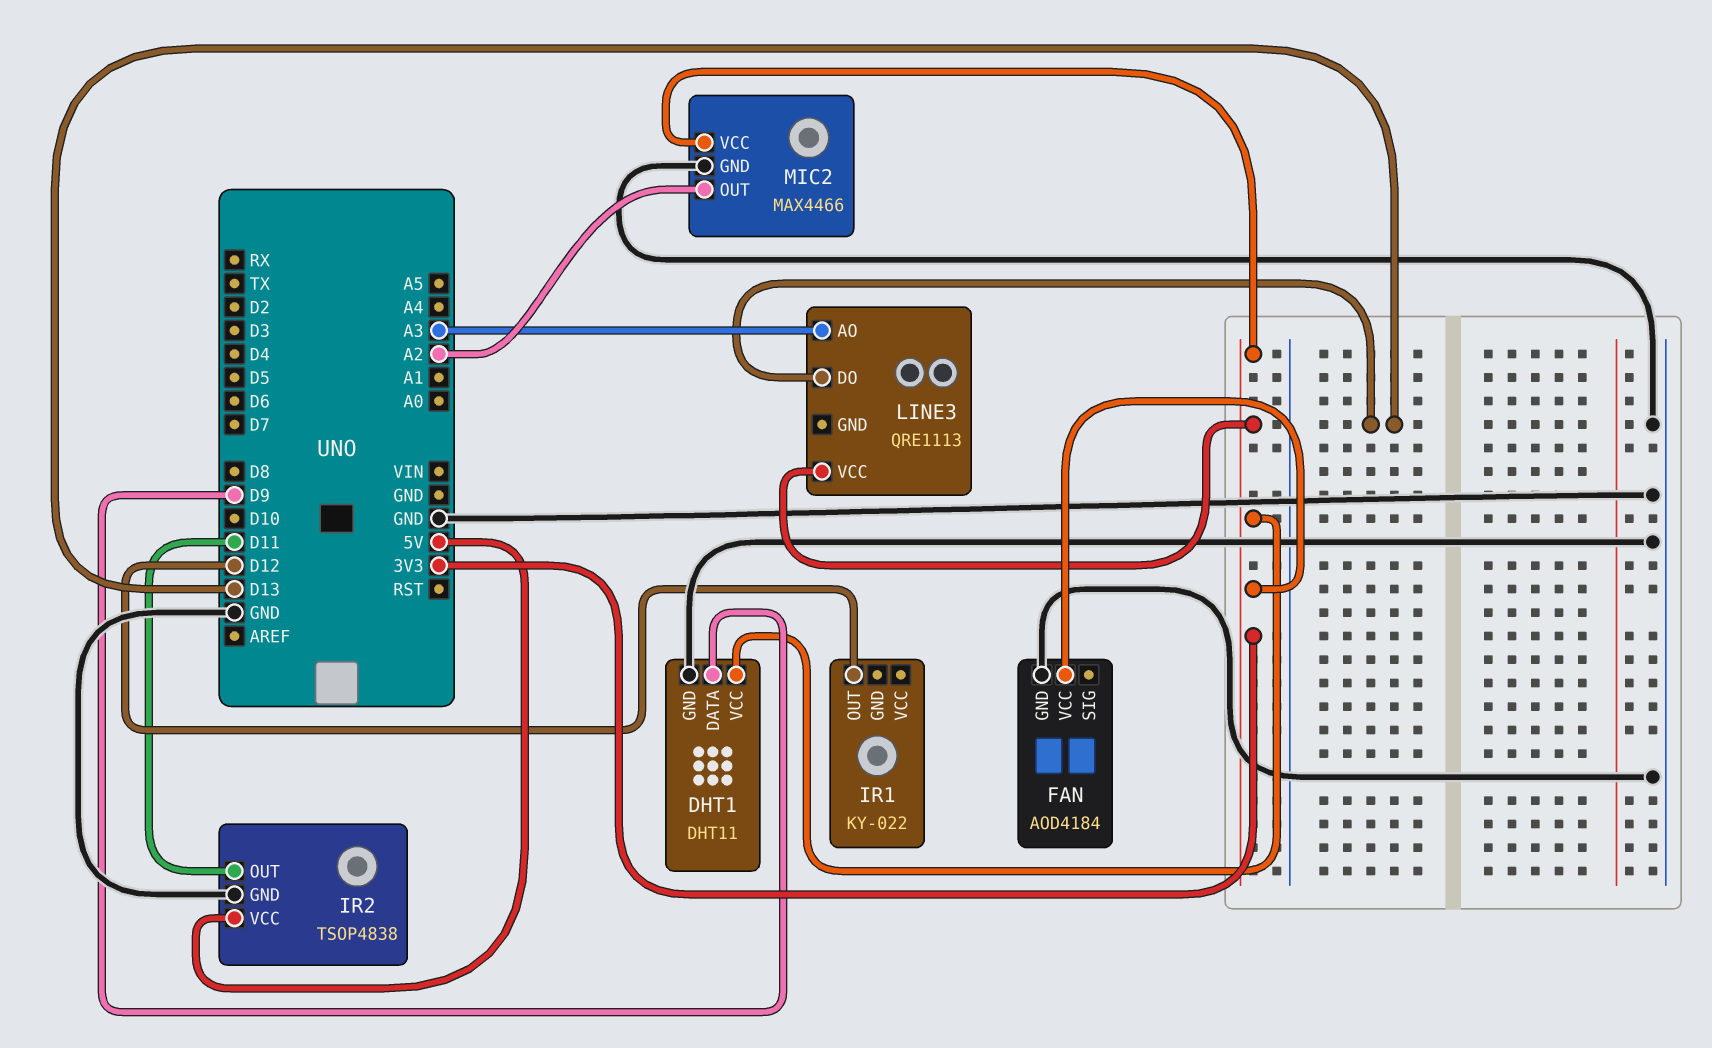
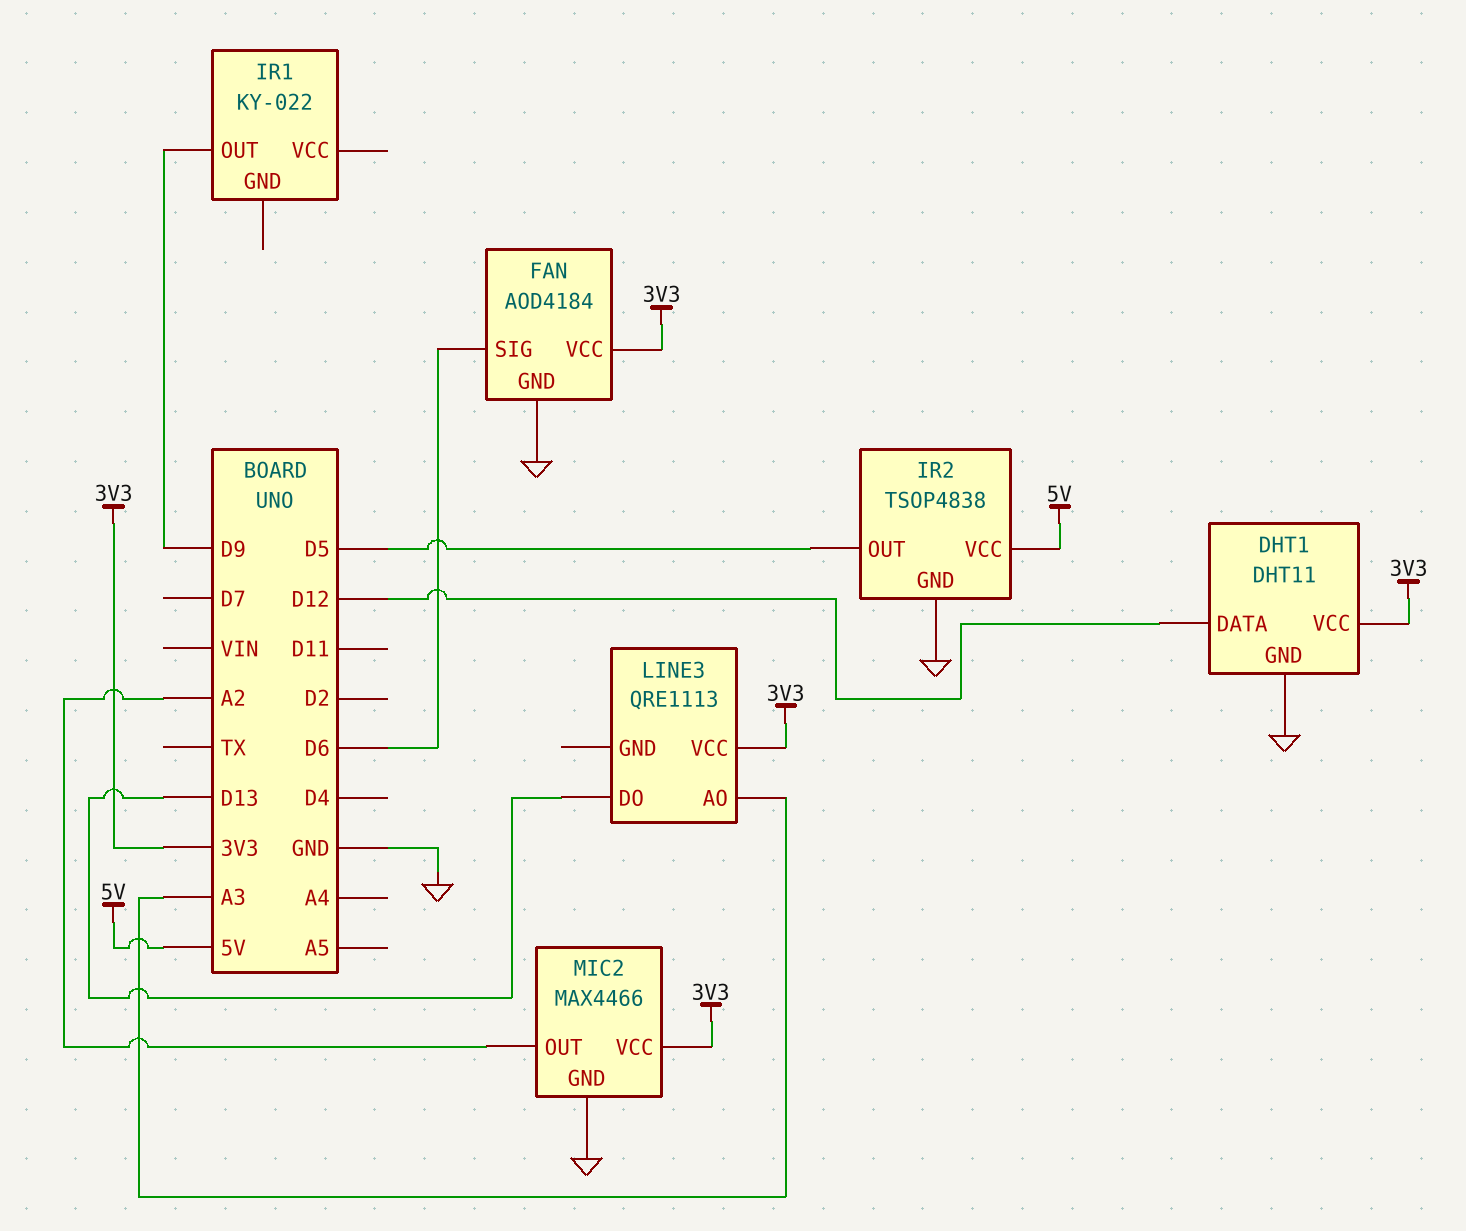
DHT1 pin DATA: D9 -> D12
FAN pin SIG: none -> D6
IR1 pin OUT: D12 -> D9
IR2 pin OUT: D11 -> D5

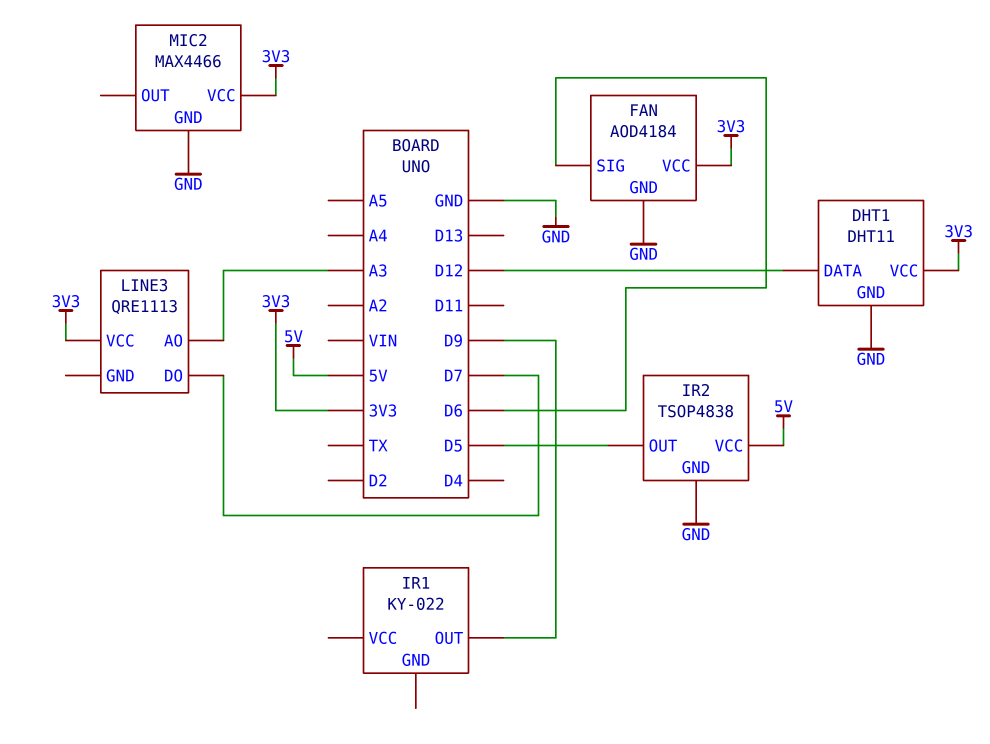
LINE3 pin DO: D13 -> D7
MIC2 pin OUT: A2 -> none

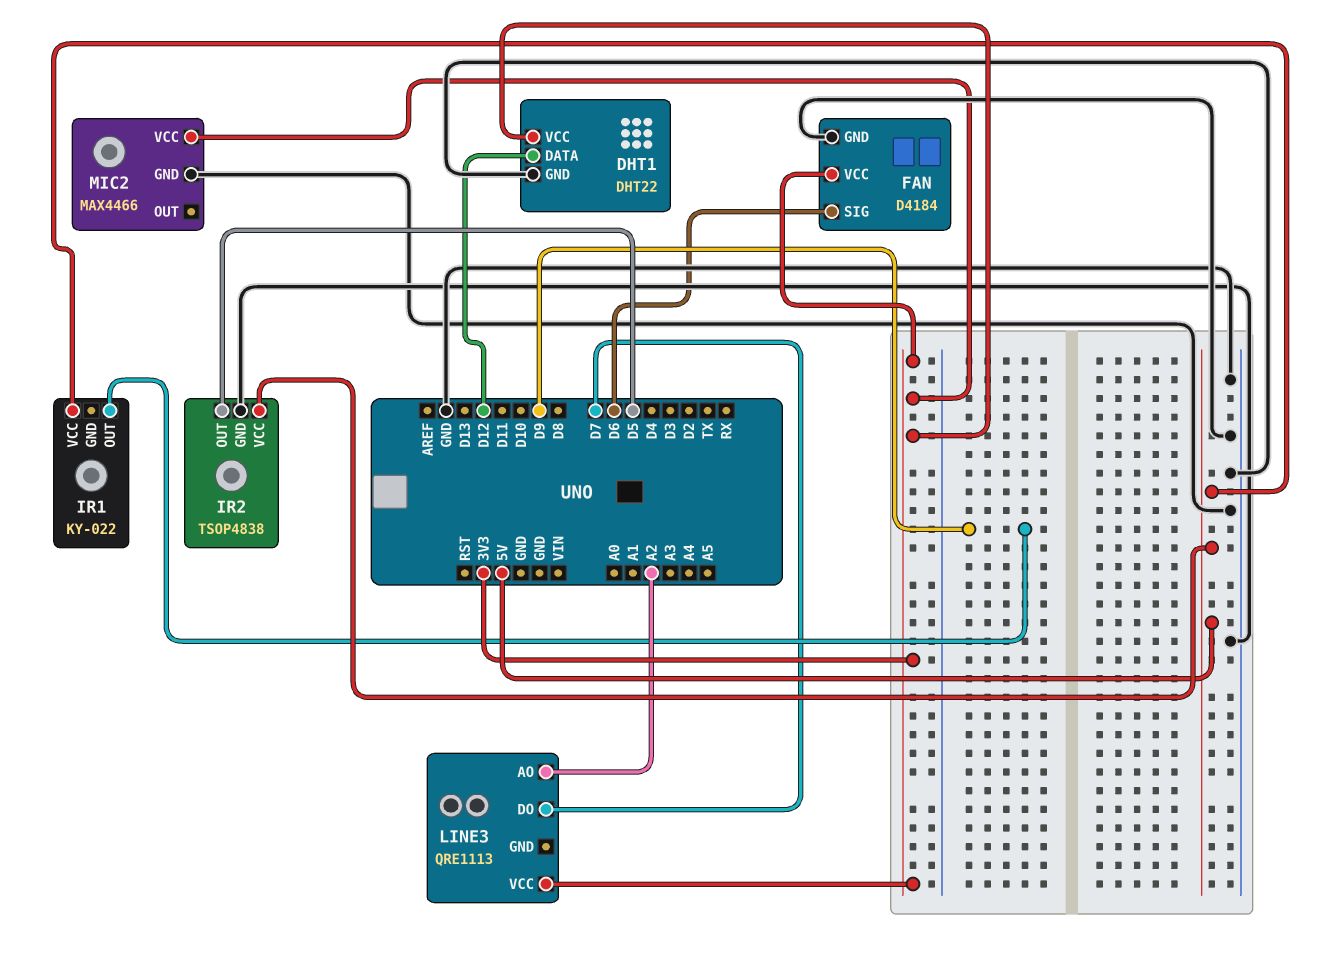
DHT1: DHT11 -> DHT22
FAN: AOD4184 -> D4184
IR1 pin VCC: none -> 5V
LINE3 pin AO: A3 -> A2

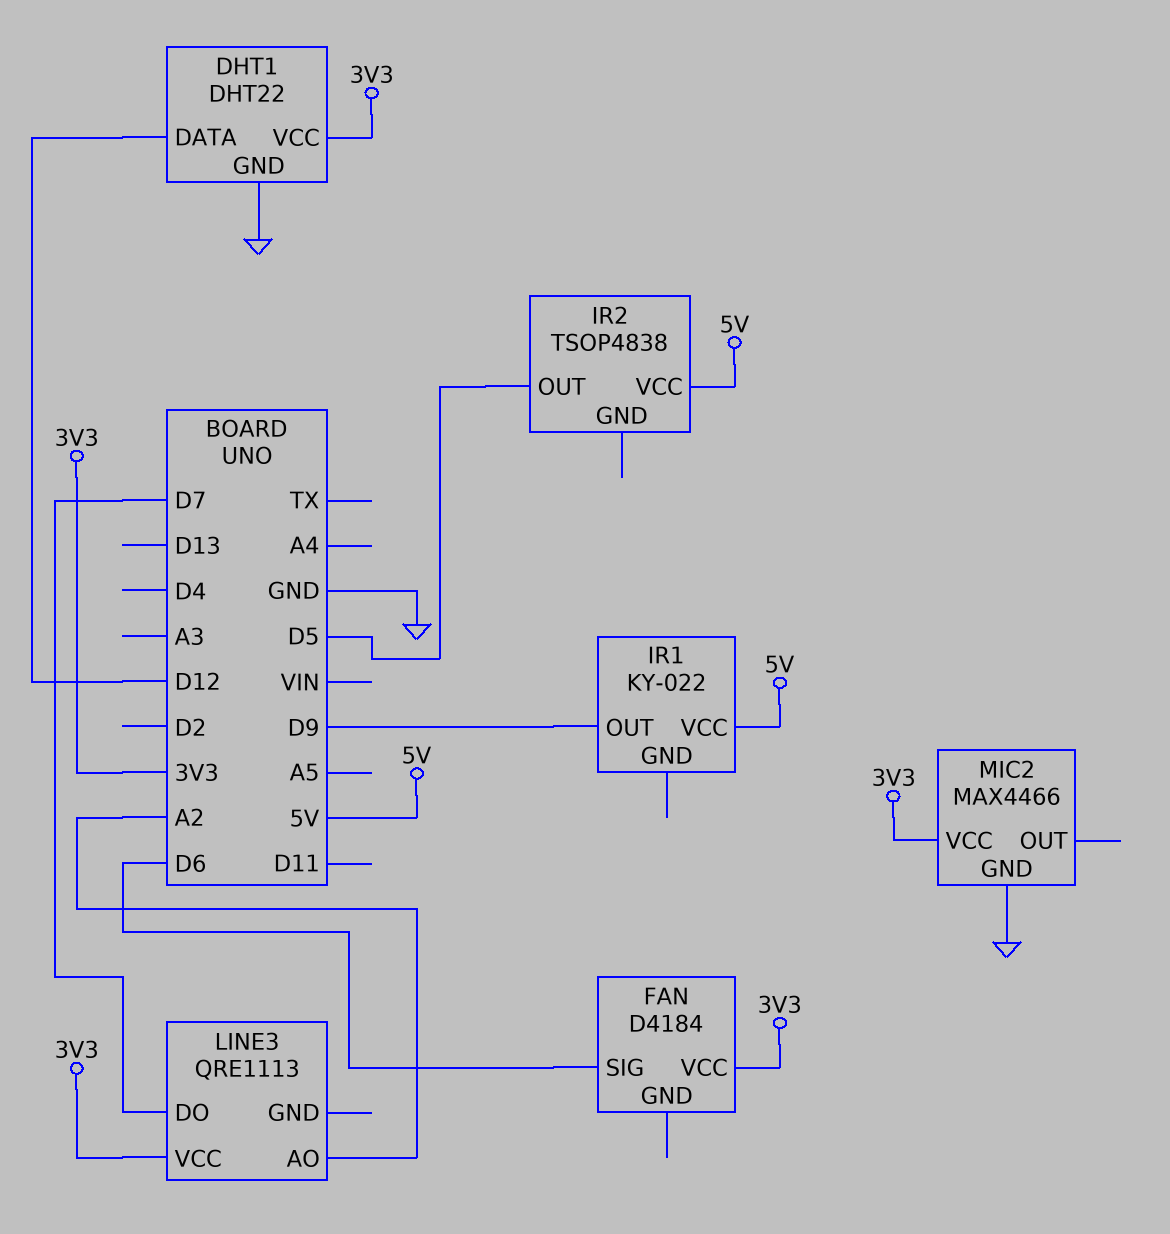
FAN pin GND: GND -> none
IR2 pin GND: GND -> none

